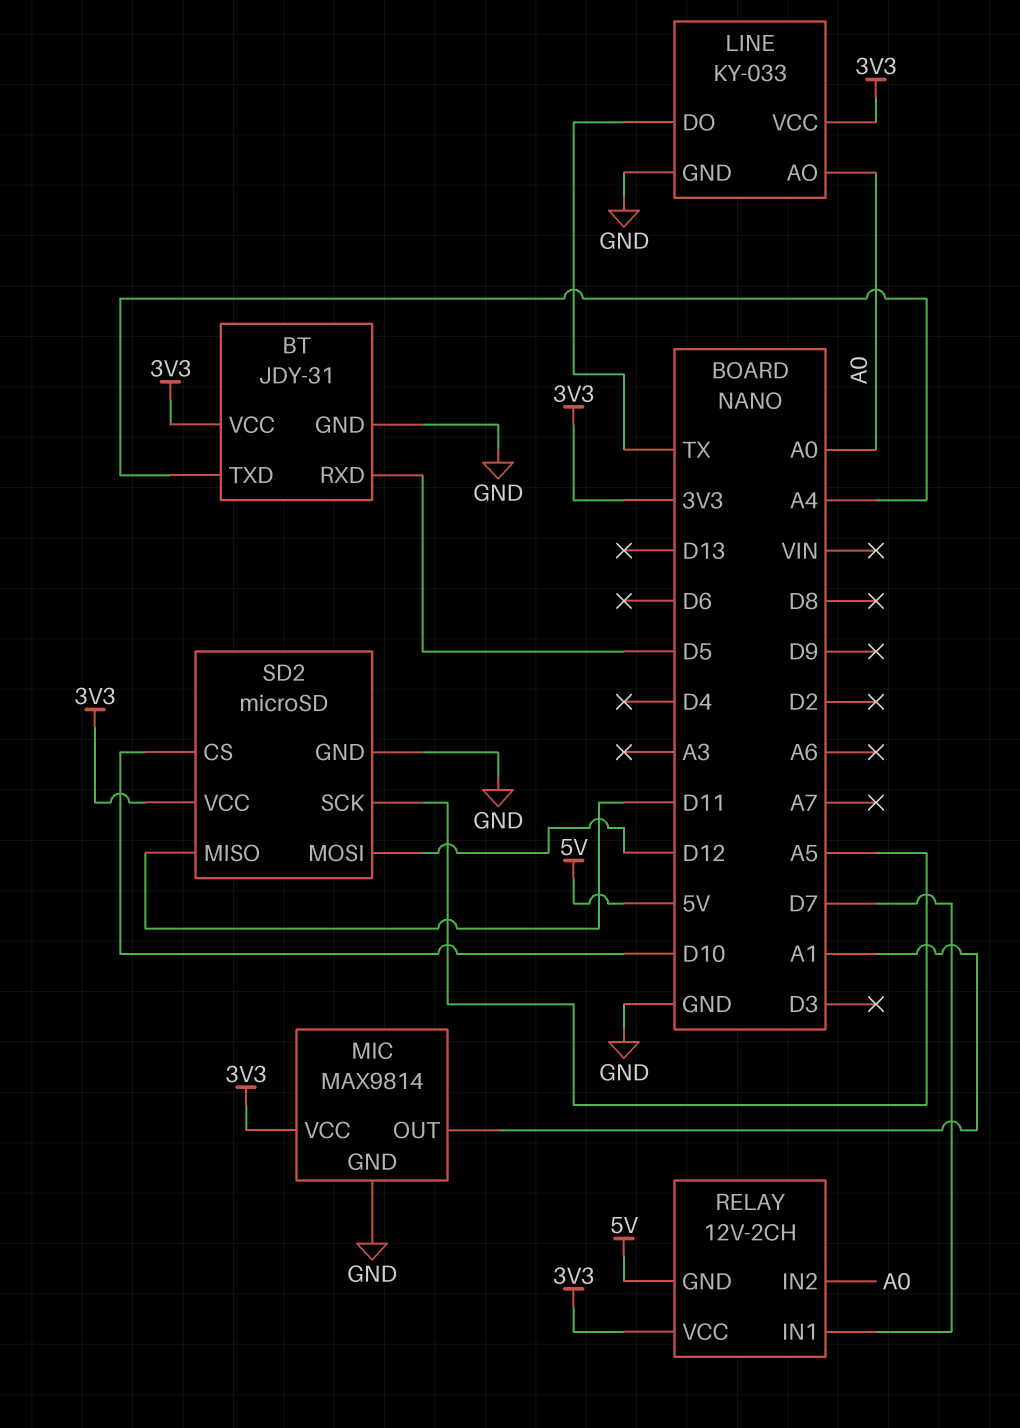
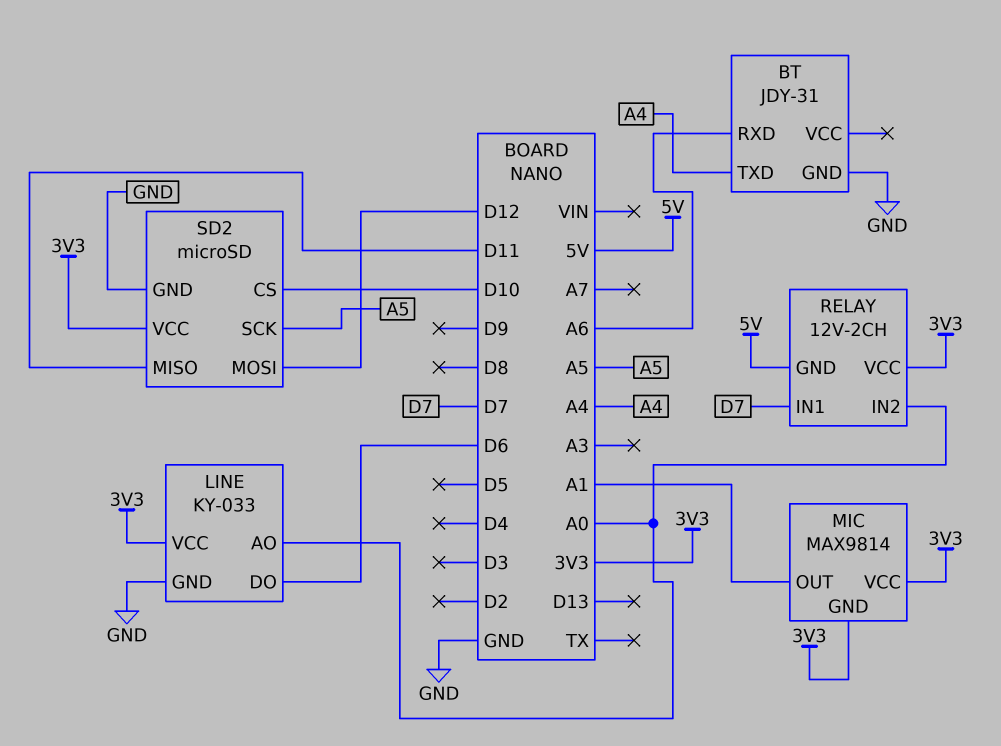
BT pin RXD: D5 -> A6
BT pin VCC: 3V3 -> none
LINE pin DO: TX -> D6
MIC pin GND: GND -> 3V3

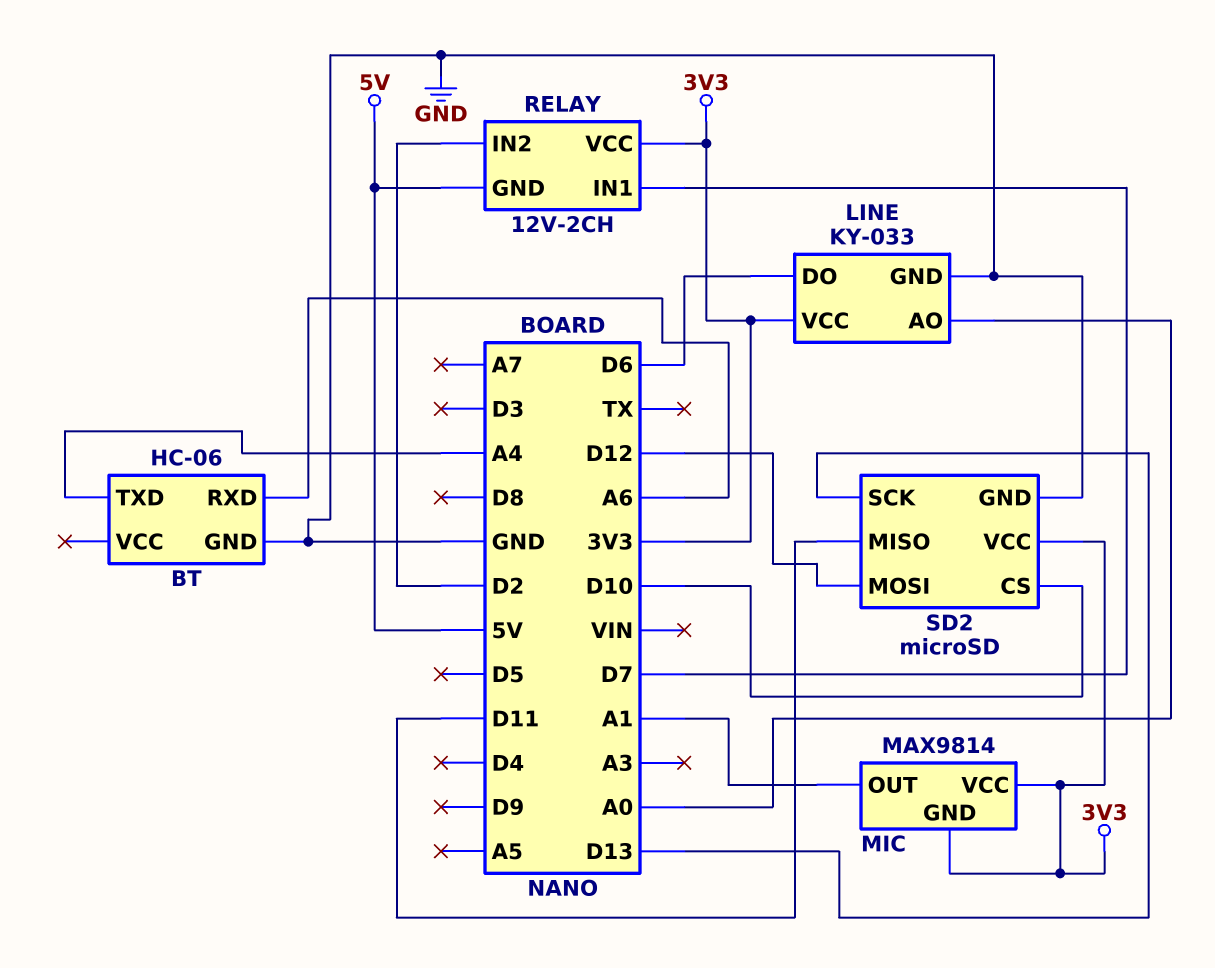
BT: JDY-31 -> HC-06
RELAY pin IN2: A0 -> D2
SD2 pin SCK: A5 -> D13

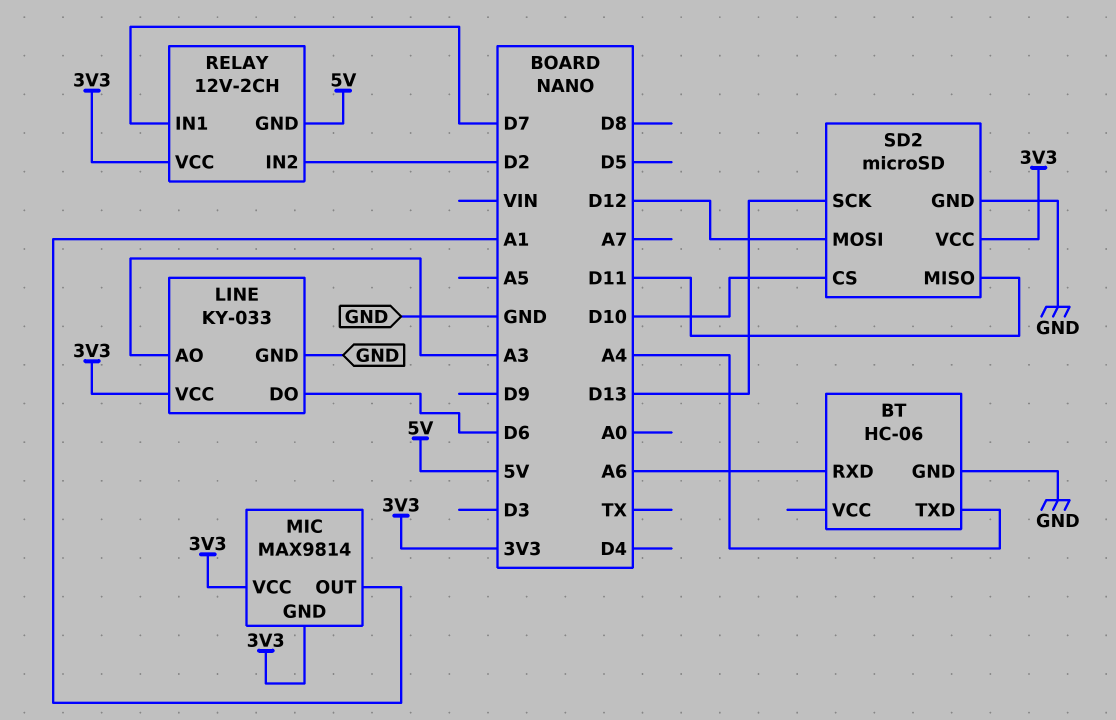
LINE pin AO: A0 -> A3

